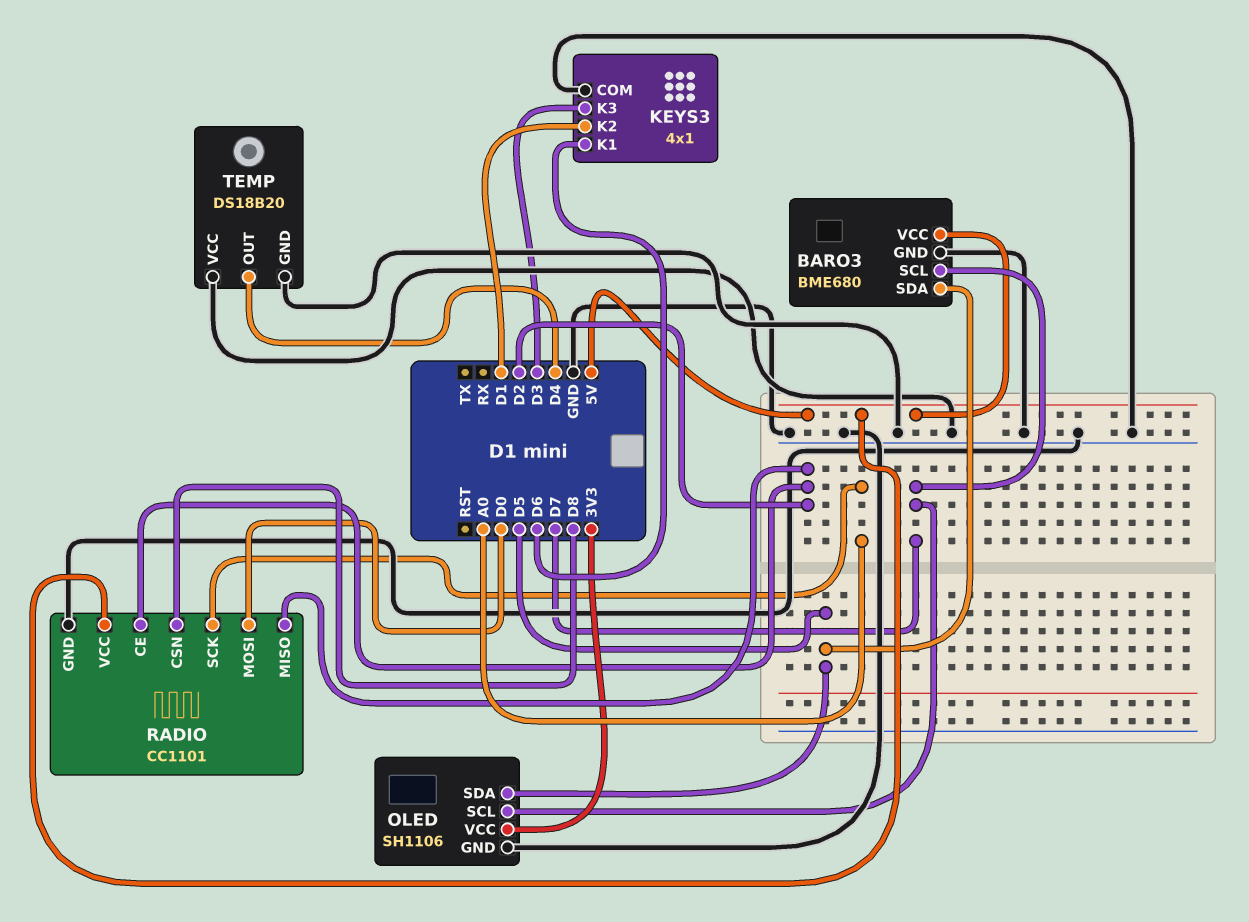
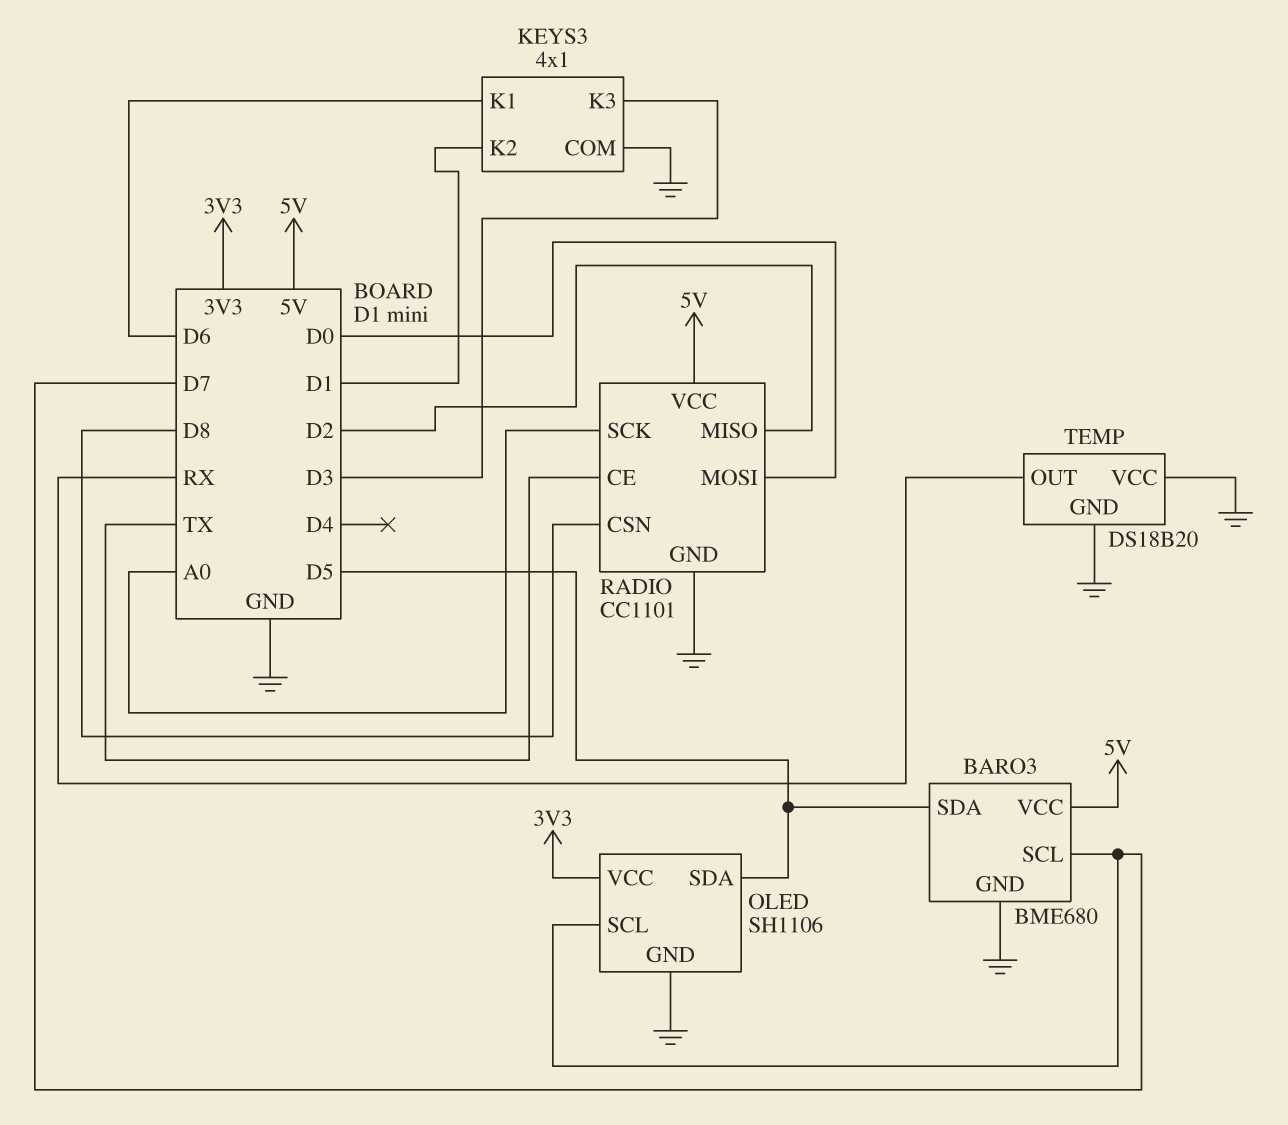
RADIO pin CE: D2 -> TX
TEMP pin OUT: D4 -> RX

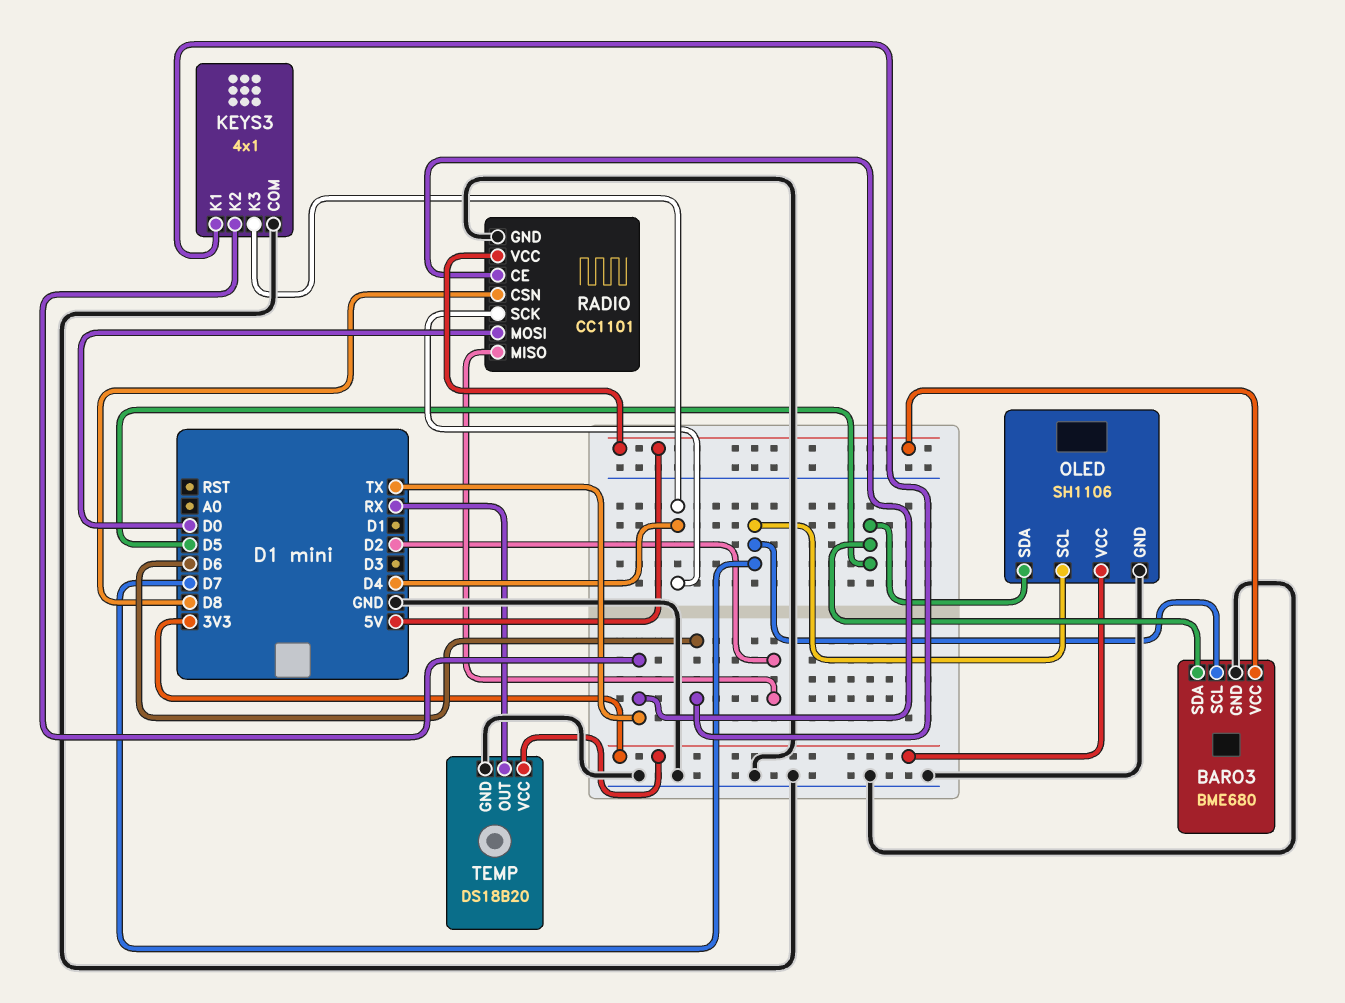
KEYS3 pin K2: D1 -> TX
KEYS3 pin K3: D3 -> D4
RADIO pin SCK: A0 -> D4
TEMP pin VCC: GND -> 3V3

